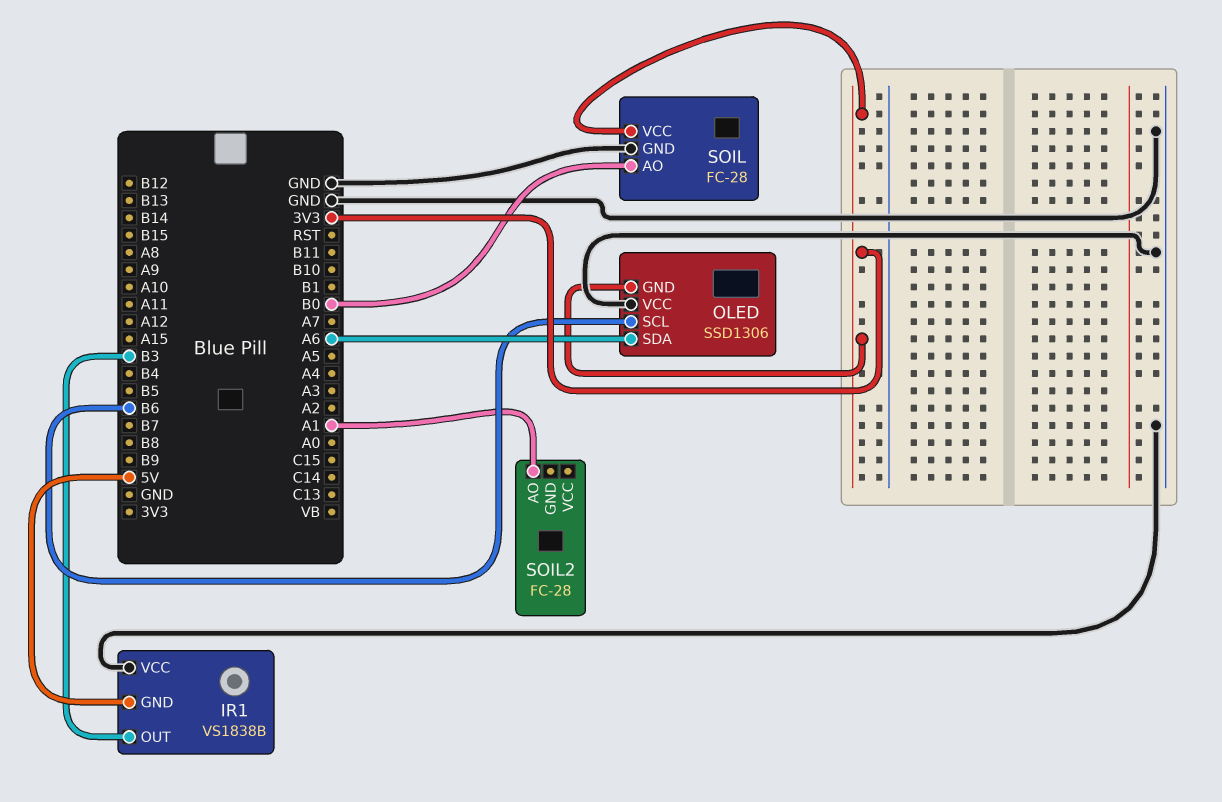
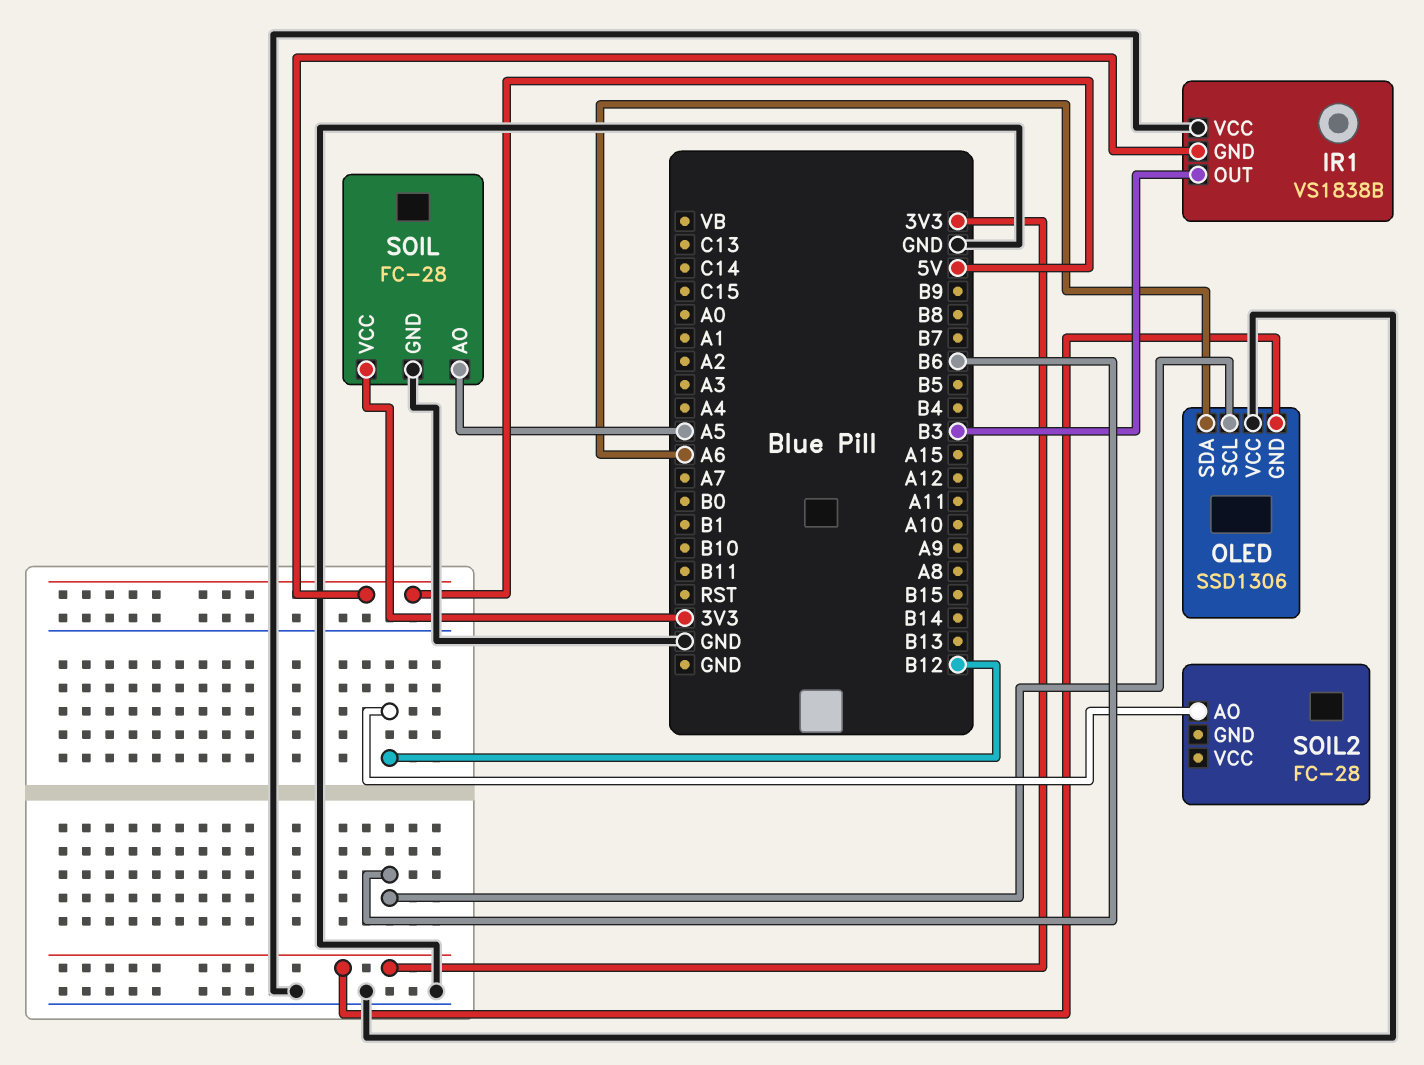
SOIL pin AO: B0 -> A5
SOIL2 pin AO: A1 -> B12

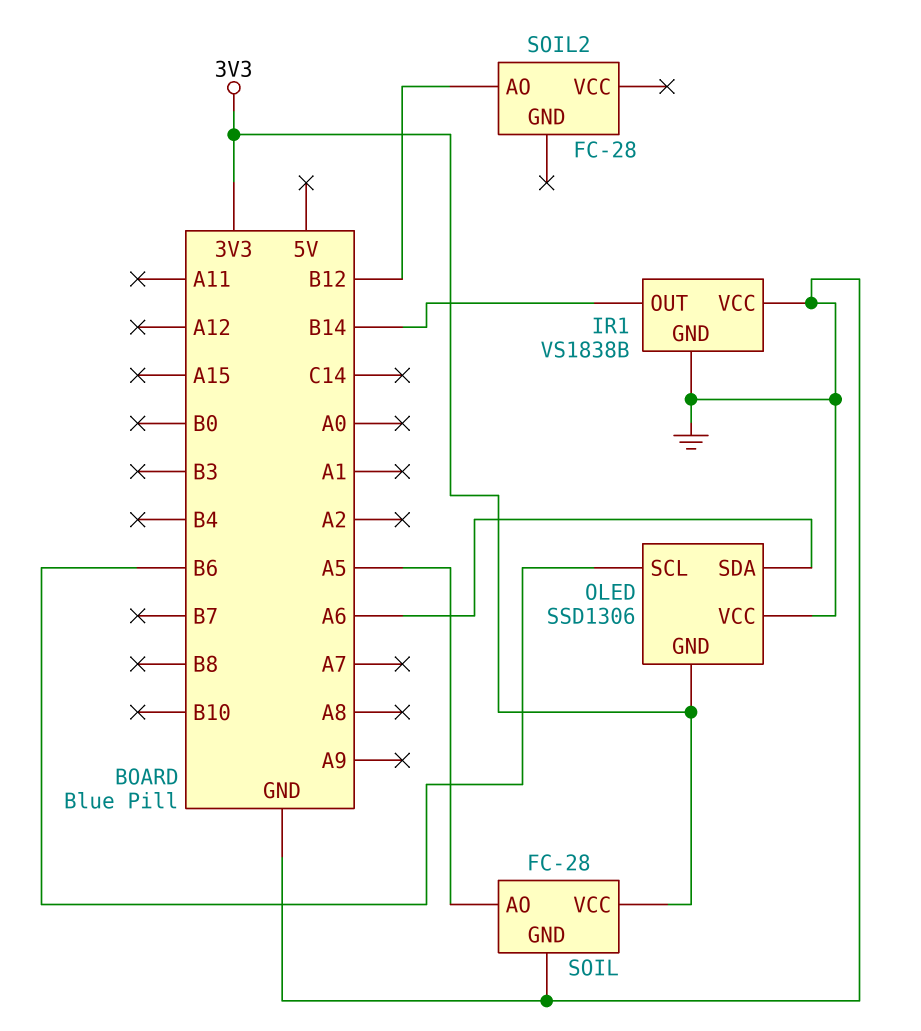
IR1 pin GND: 5V -> GND
IR1 pin OUT: B3 -> B14

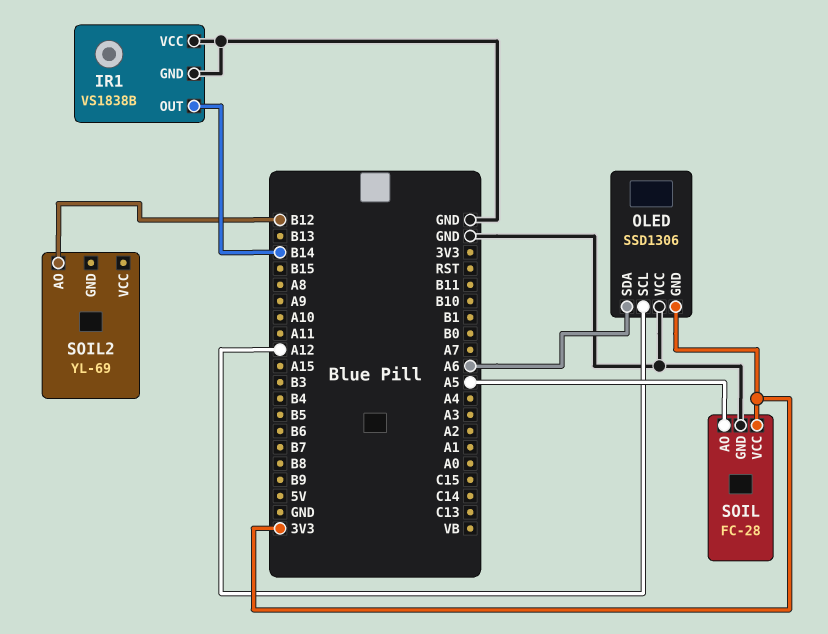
OLED pin SCL: B6 -> A12
SOIL2: FC-28 -> YL-69

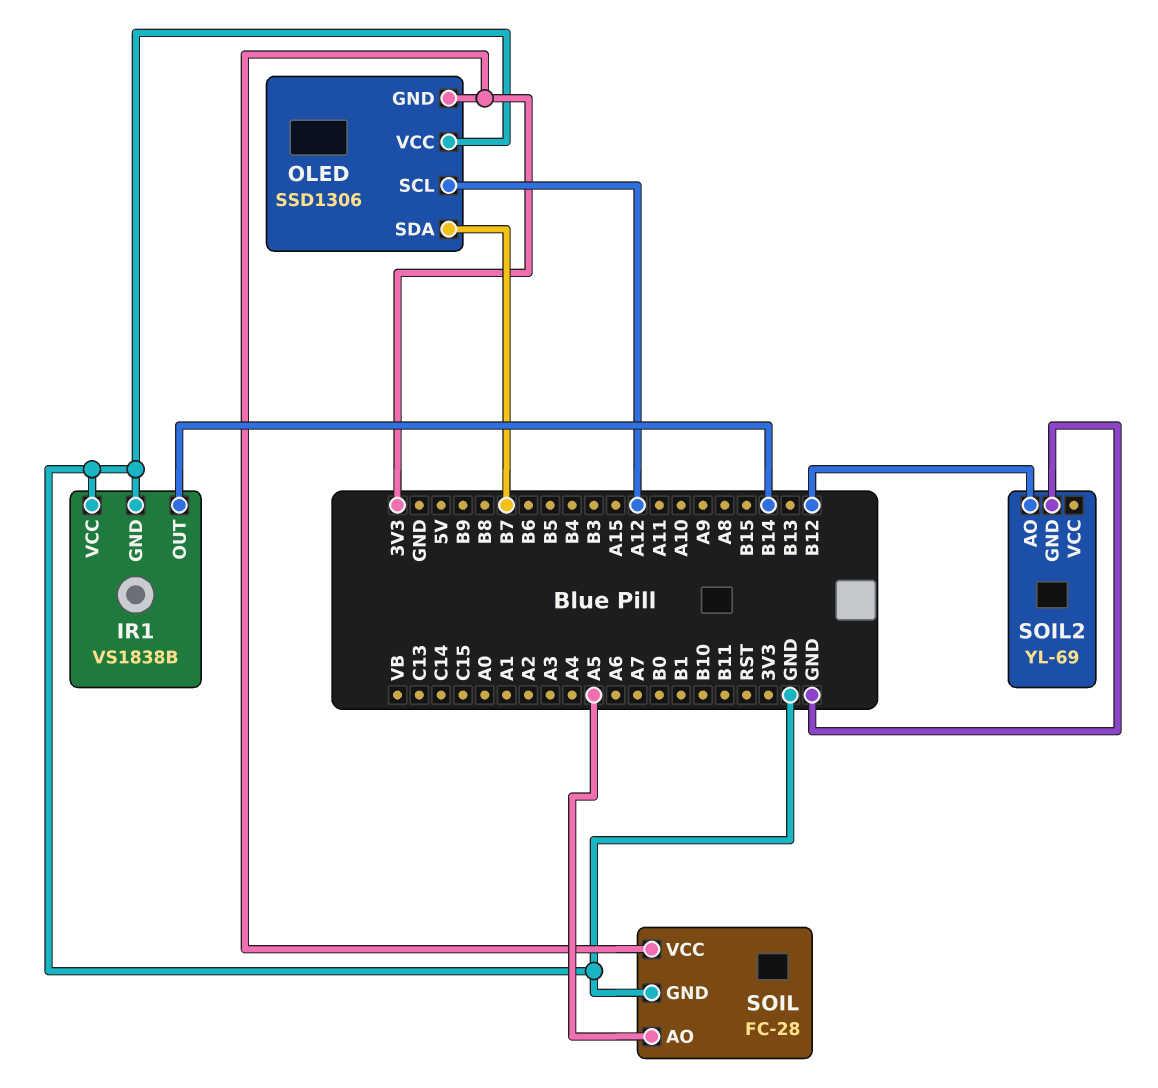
OLED pin SDA: A6 -> B7
SOIL2 pin GND: none -> GND

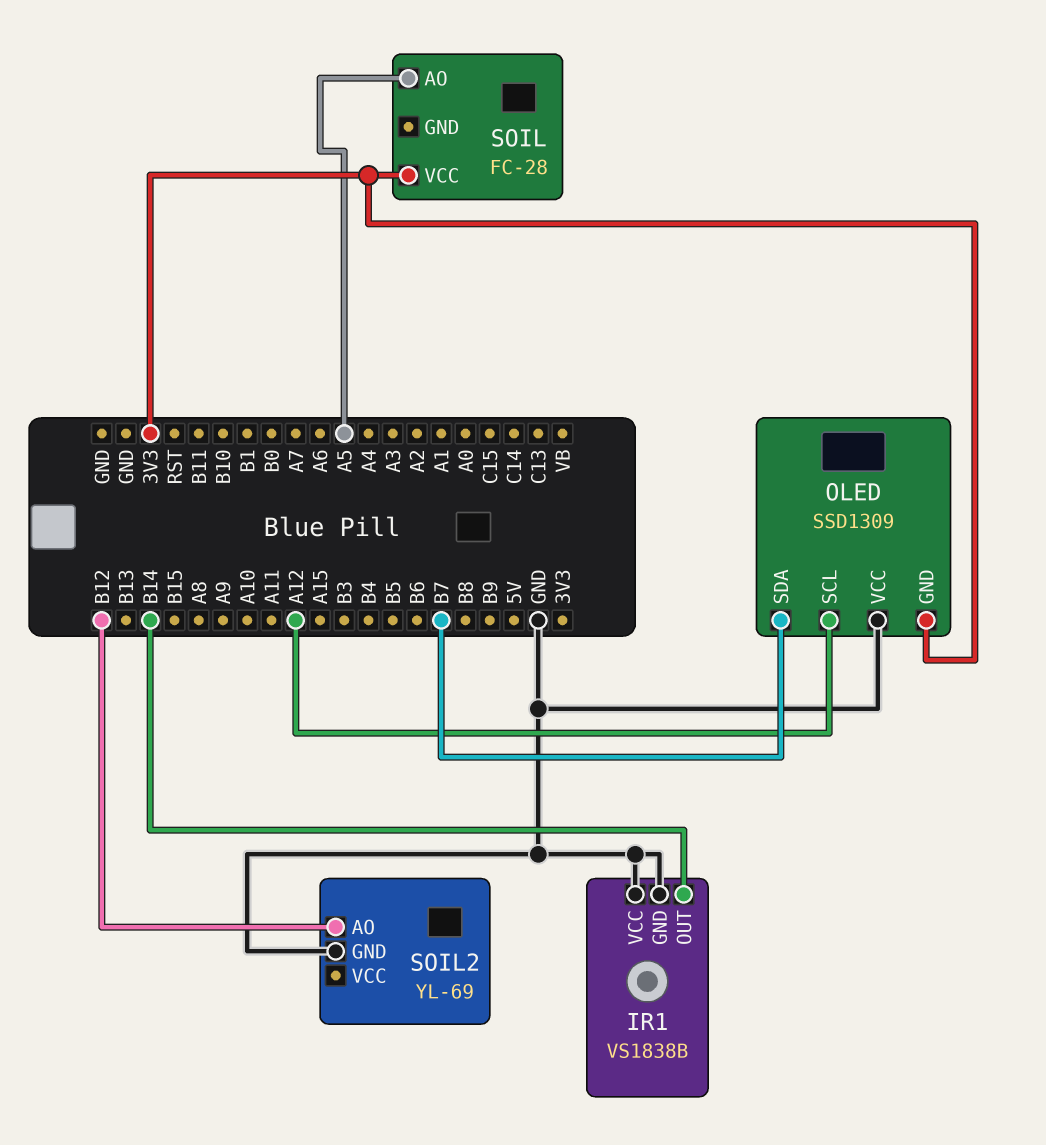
OLED: SSD1306 -> SSD1309
SOIL pin GND: GND -> none

